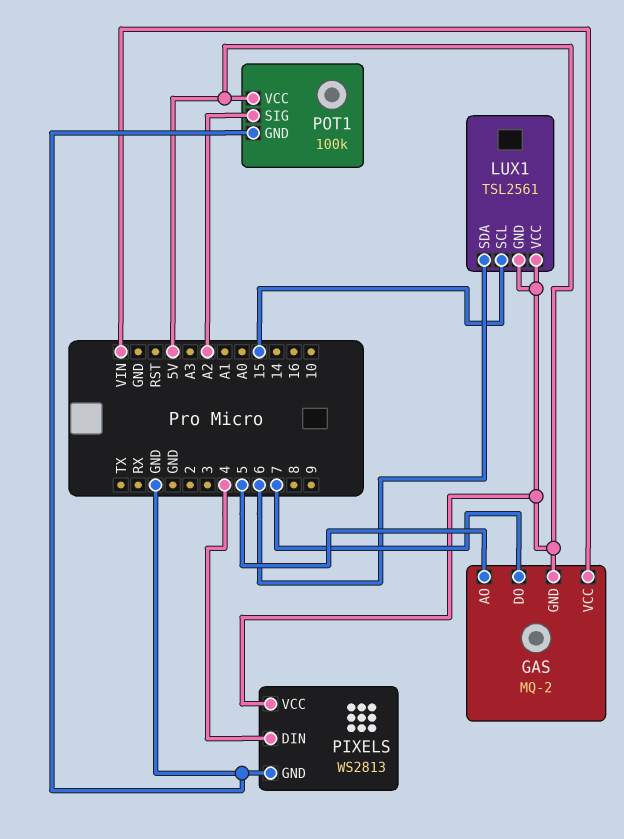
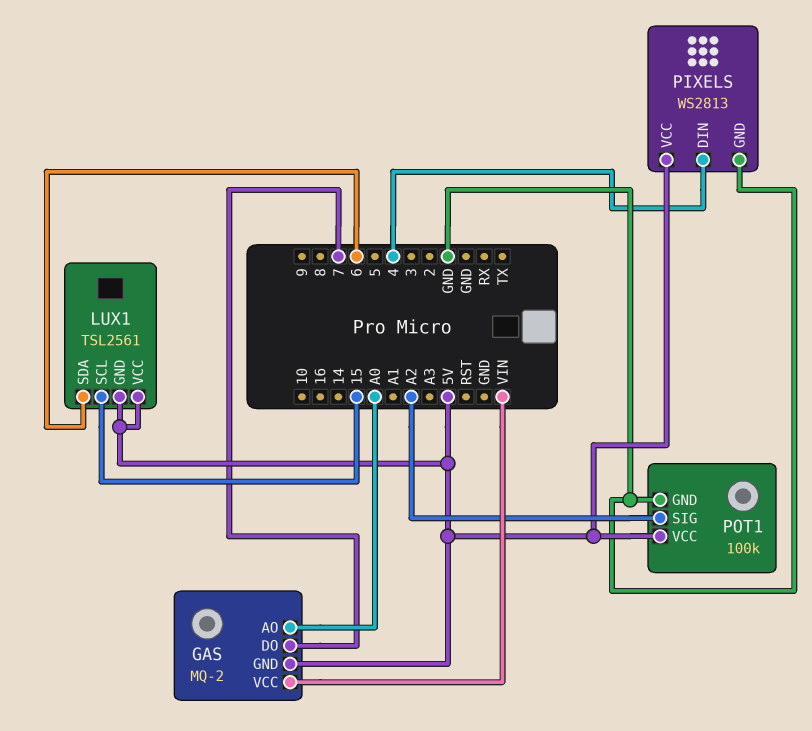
GAS pin AO: 5 -> A0

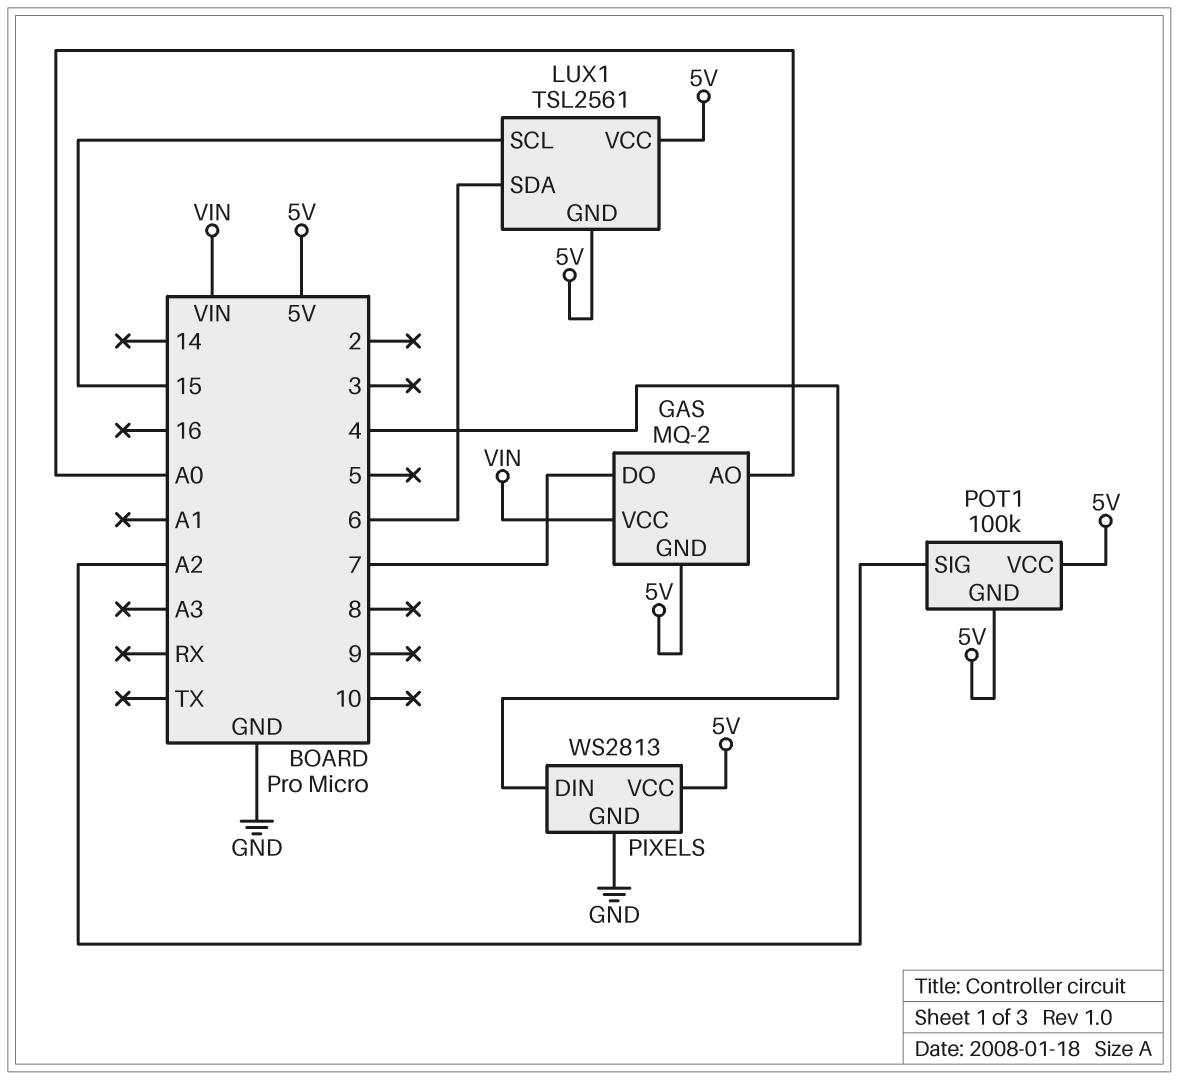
POT1 pin GND: GND -> 5V

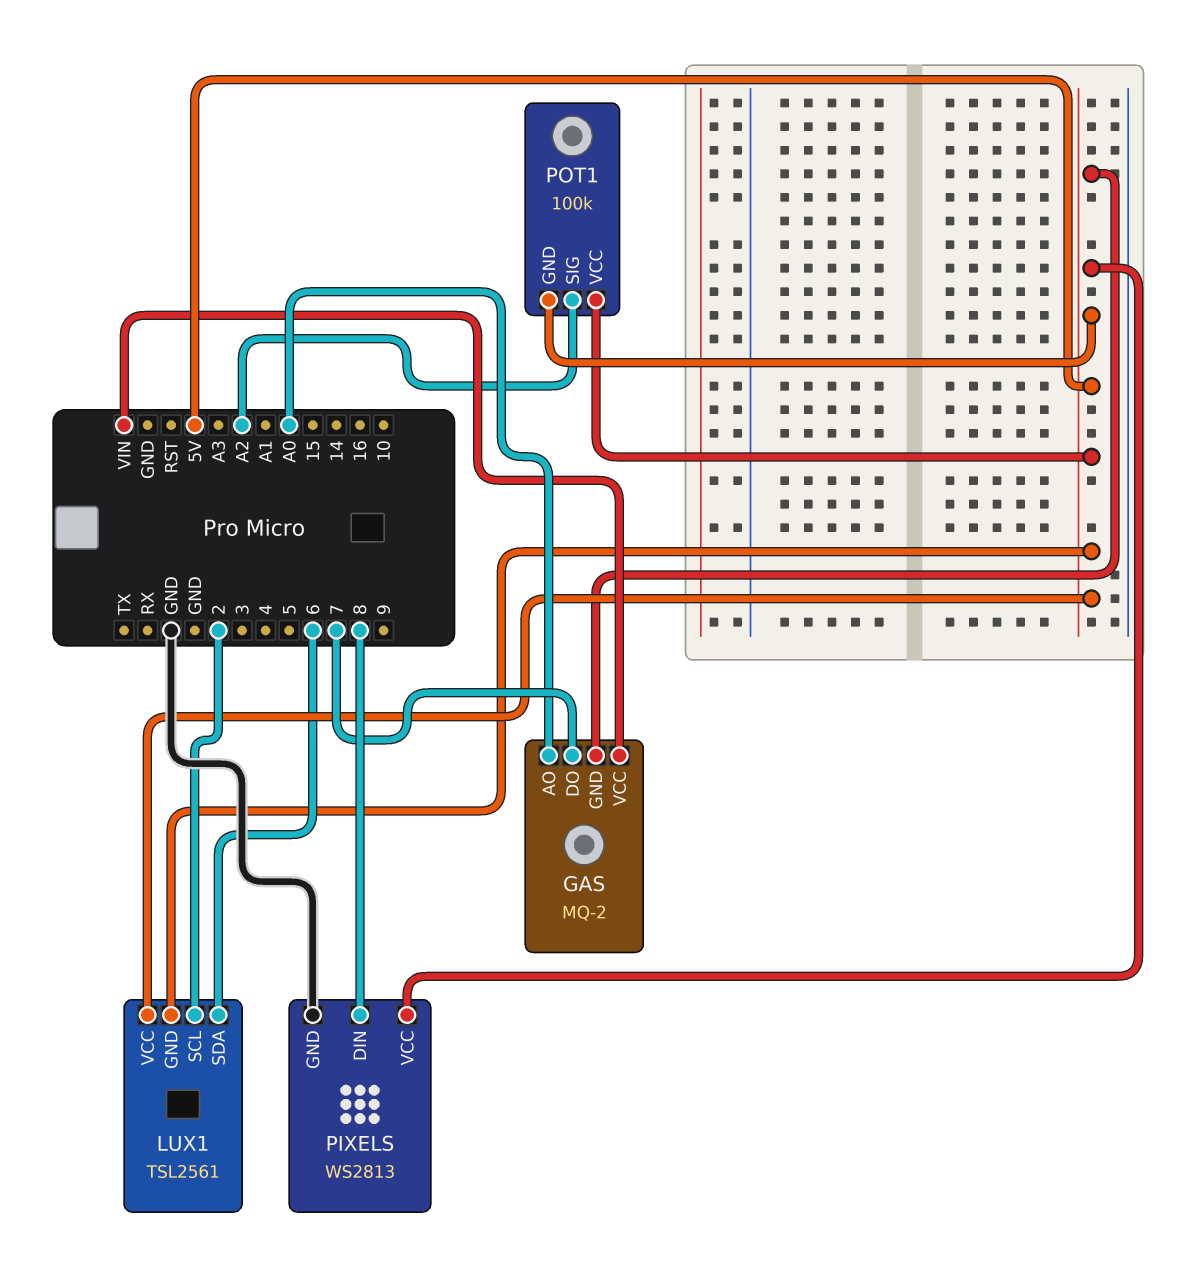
LUX1 pin SCL: 15 -> 2
PIXELS pin DIN: 4 -> 8

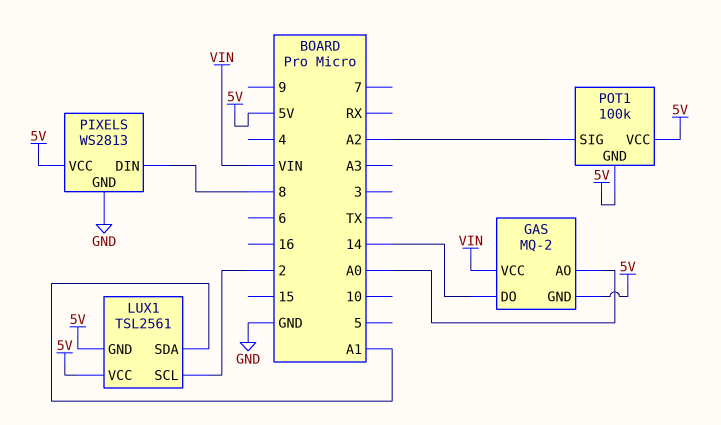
GAS pin DO: 7 -> 14
LUX1 pin SDA: 6 -> A1

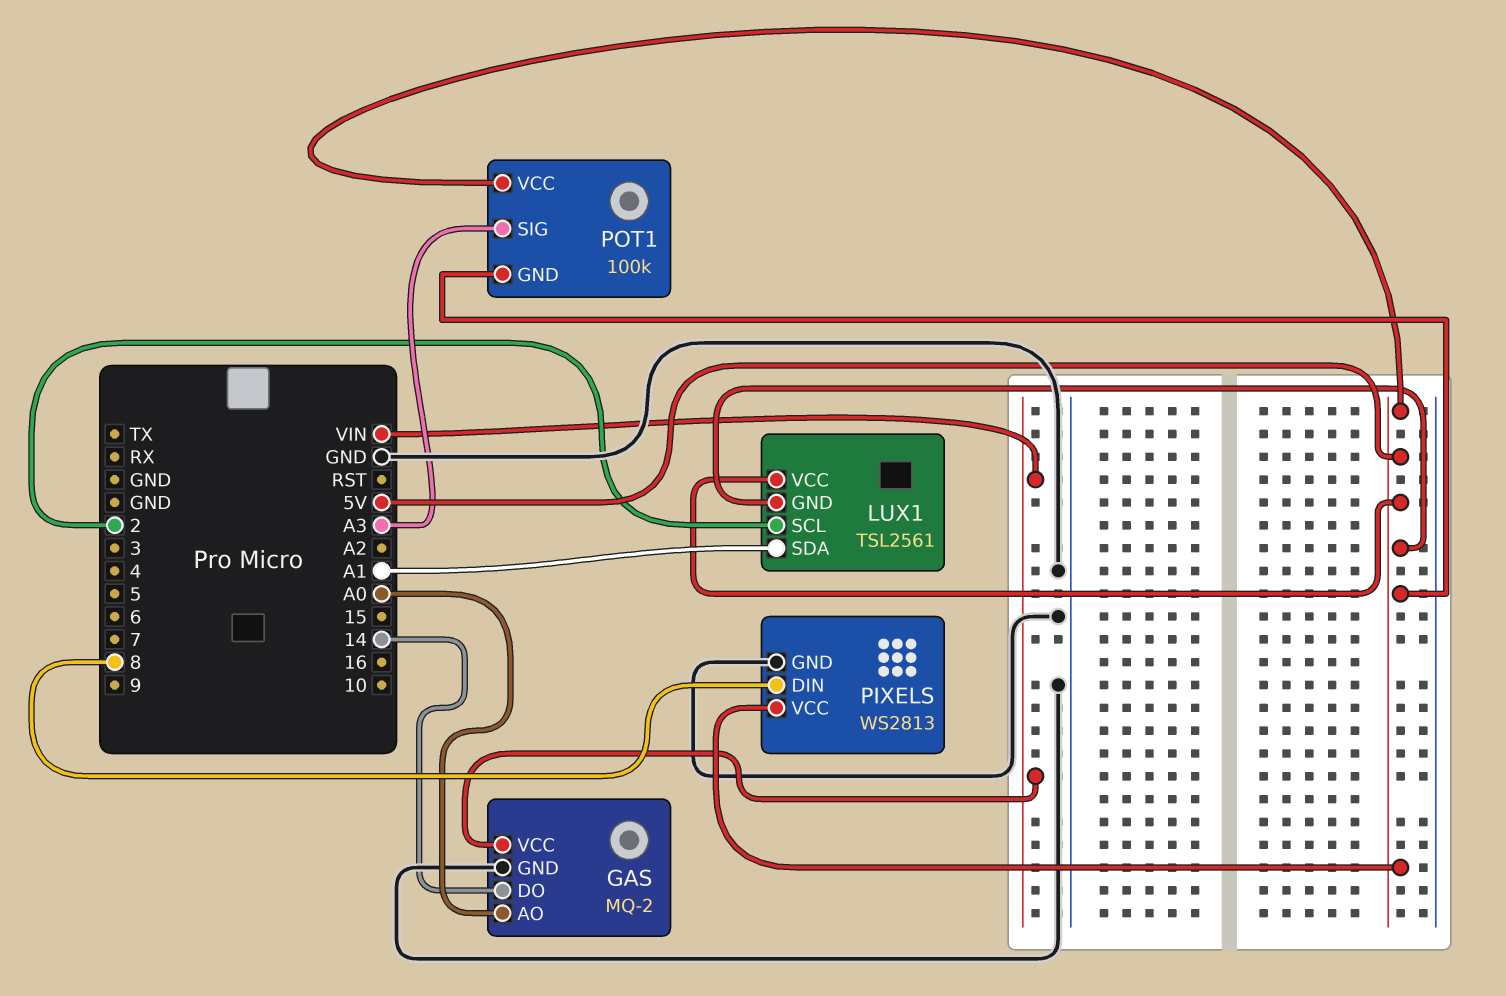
GAS pin GND: 5V -> GND
POT1 pin SIG: A2 -> A3

